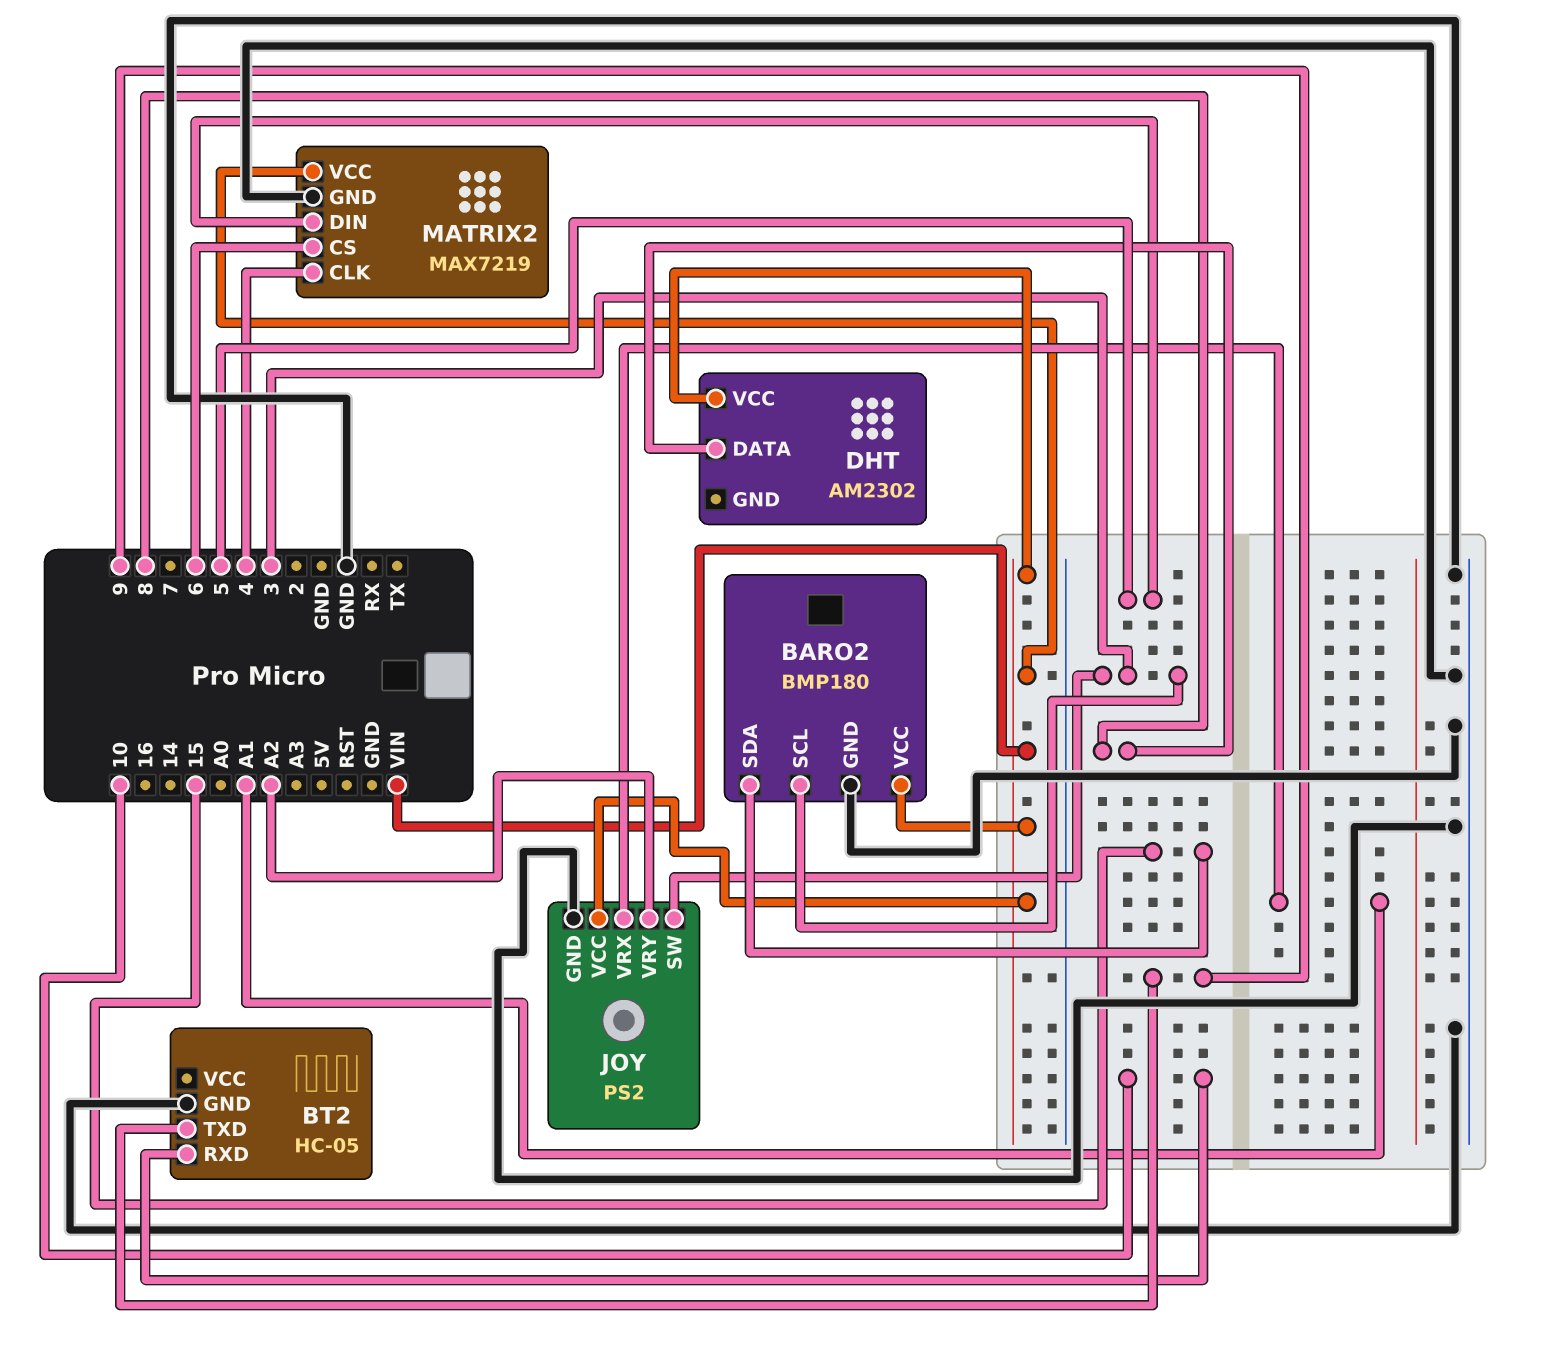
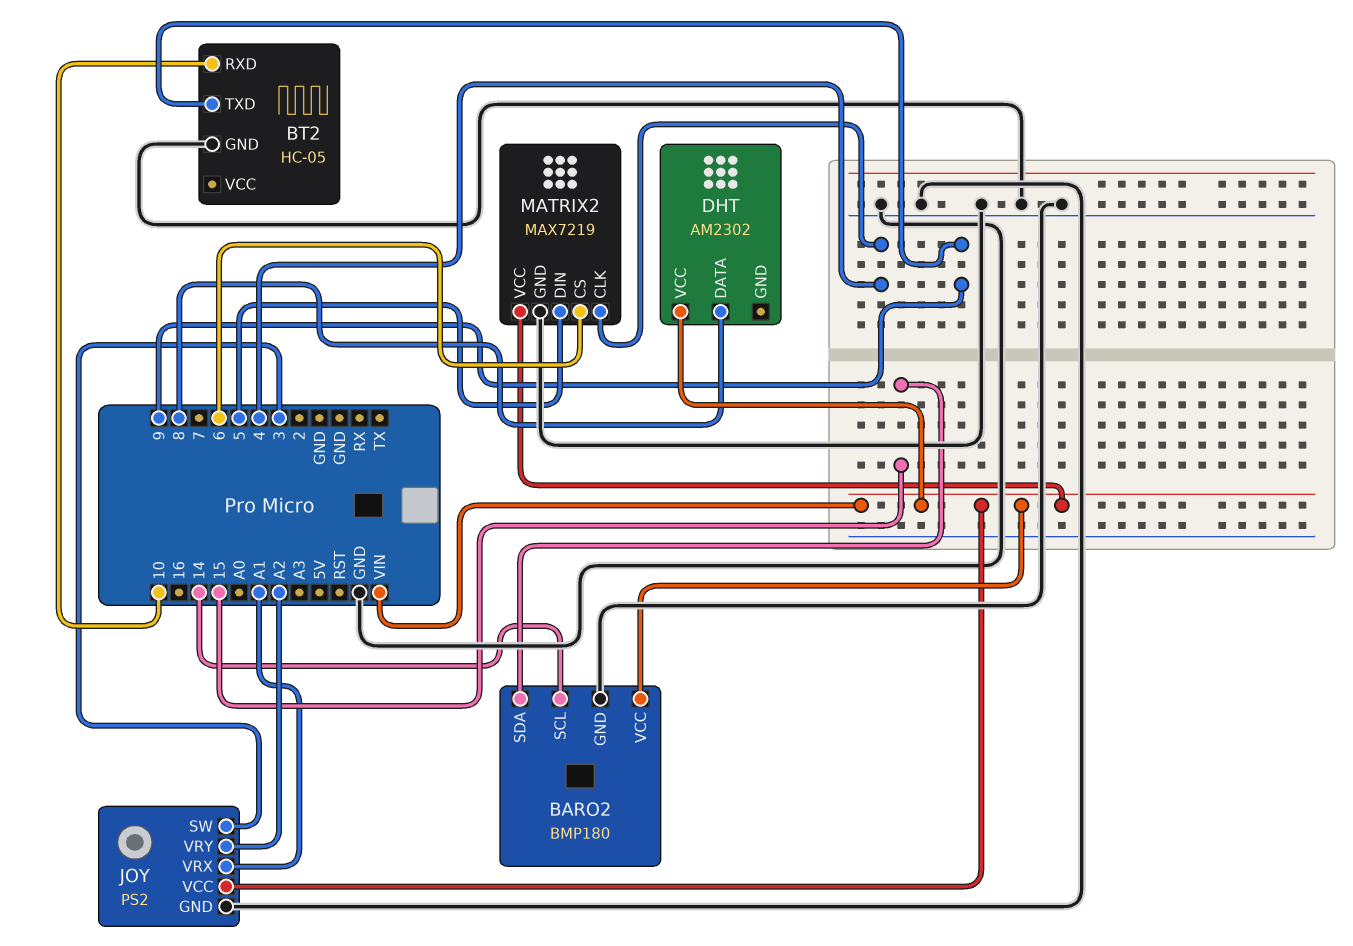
BARO2 pin SCL: 3 -> 14

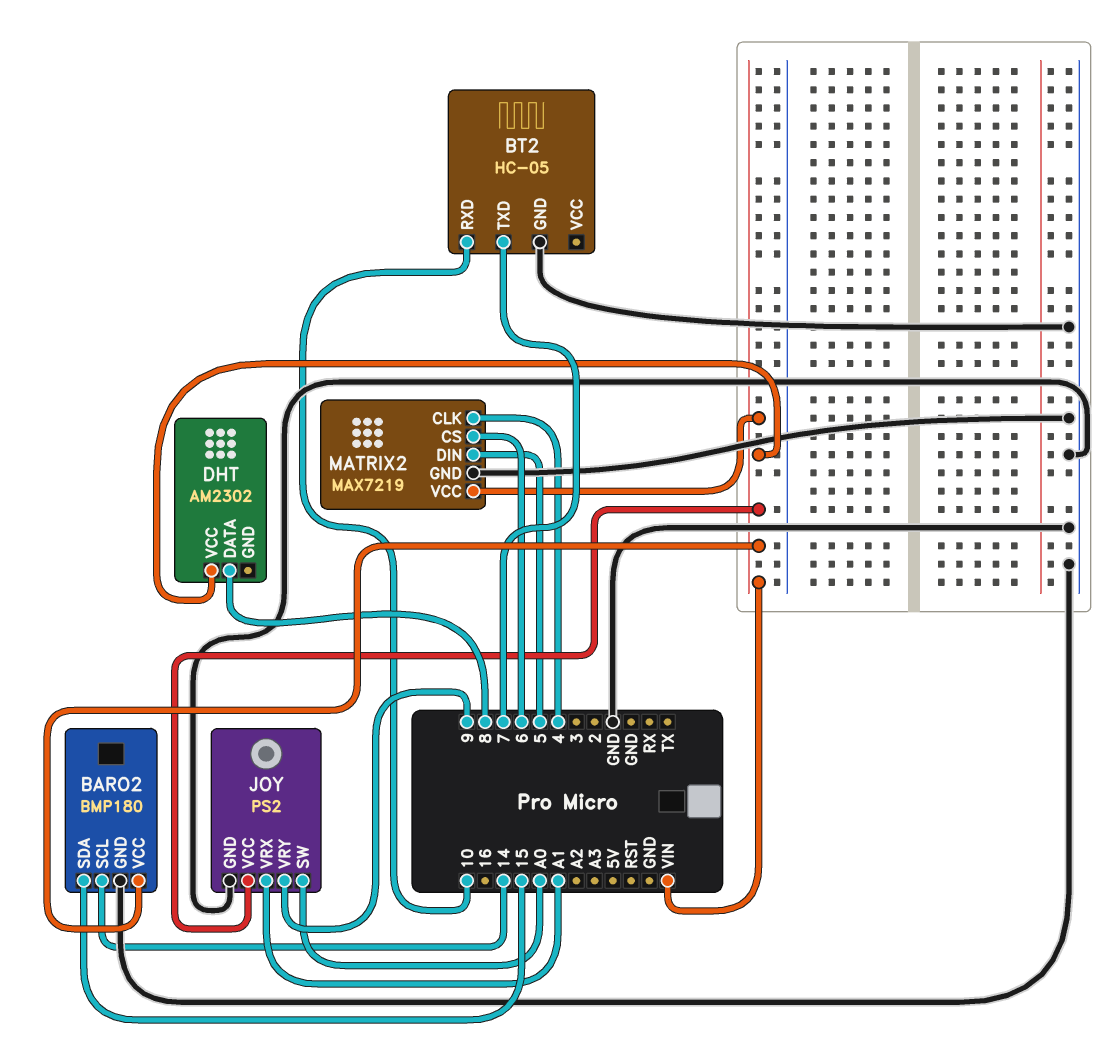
BT2 pin TXD: 9 -> 7
JOY pin SW: 3 -> A0
JOY pin VRY: A2 -> 9

